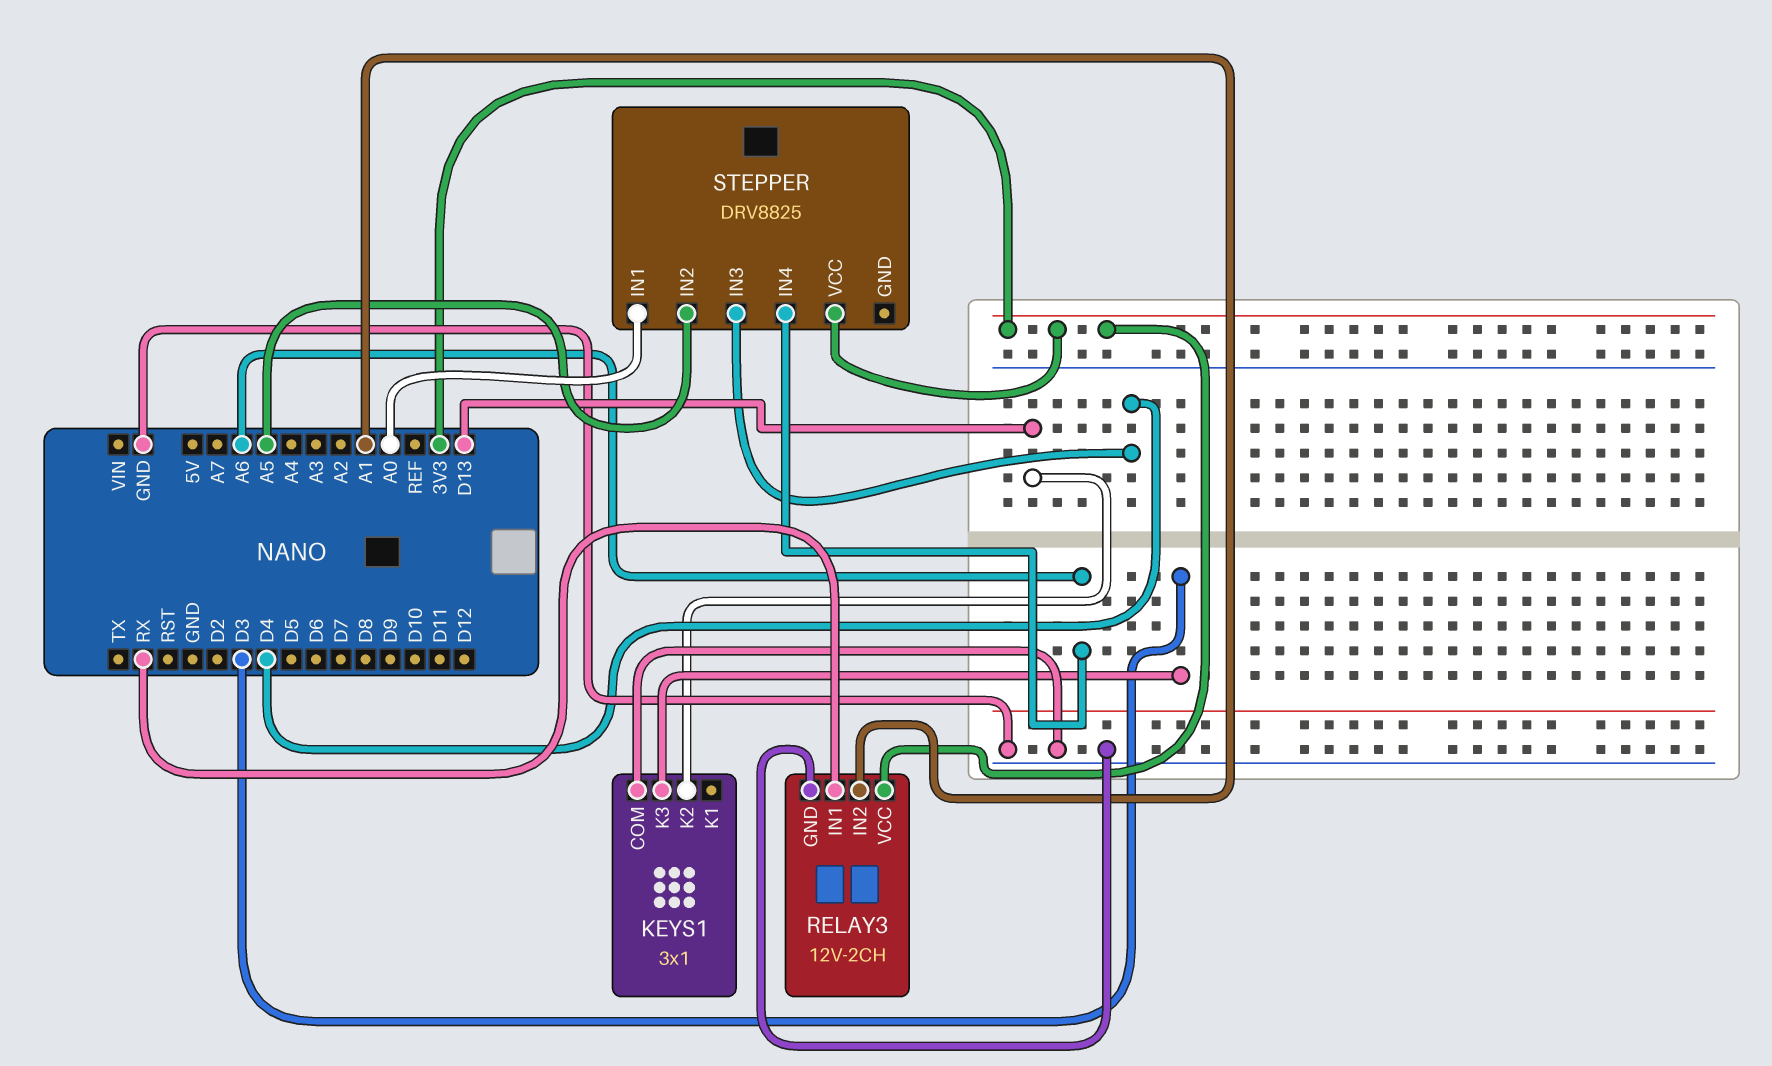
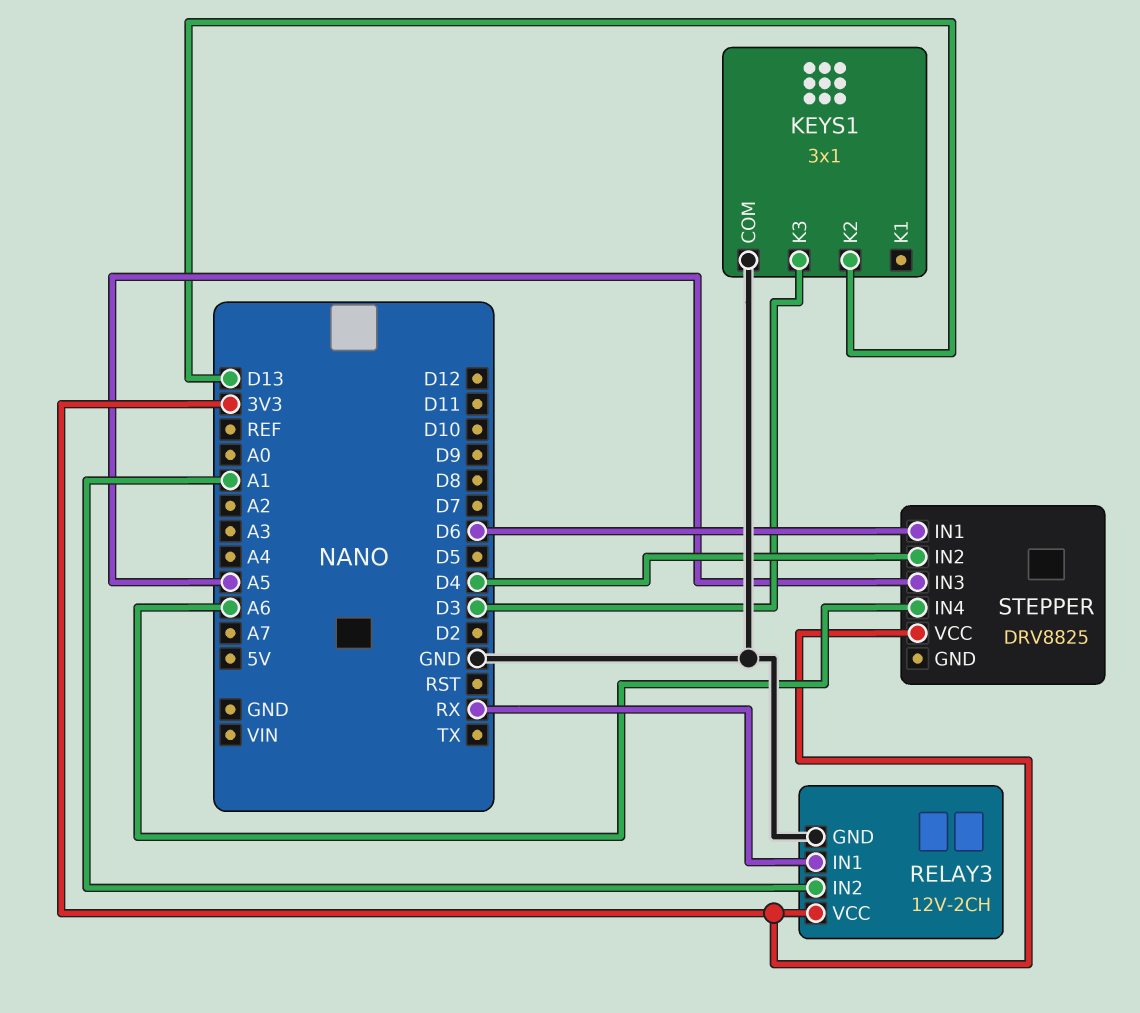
STEPPER pin IN1: A0 -> D6
STEPPER pin IN2: A5 -> D4
STEPPER pin IN3: D4 -> A5

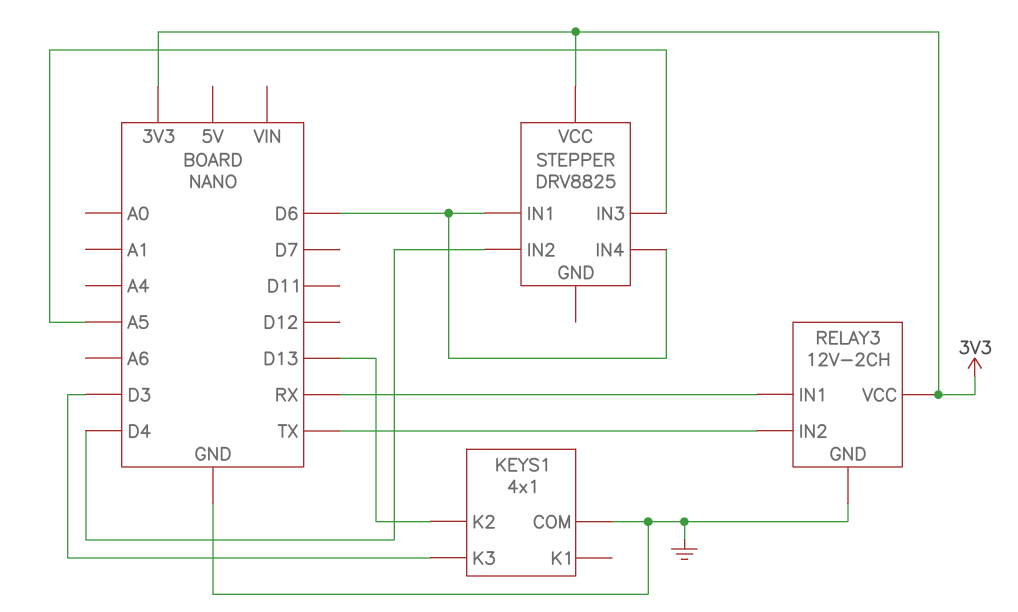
KEYS1: 3x1 -> 4x1
RELAY3 pin IN2: A1 -> TX
STEPPER pin IN4: A6 -> D6

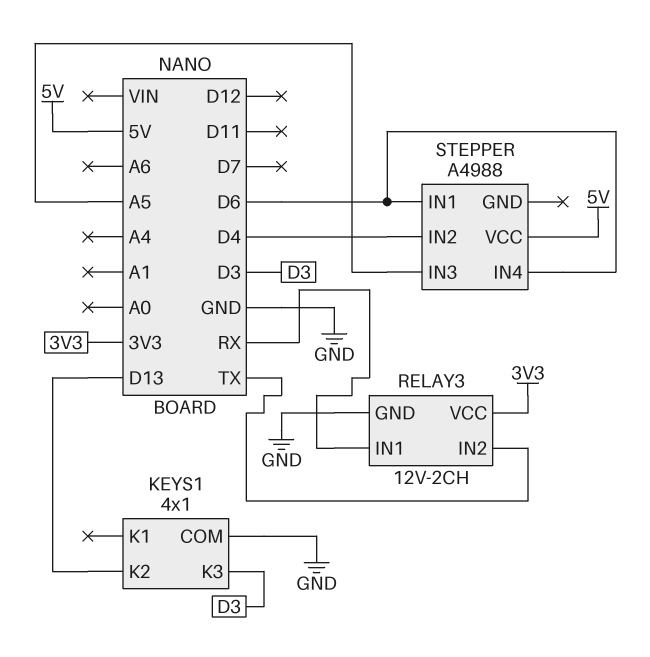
STEPPER: DRV8825 -> A4988
STEPPER pin VCC: 3V3 -> 5V

